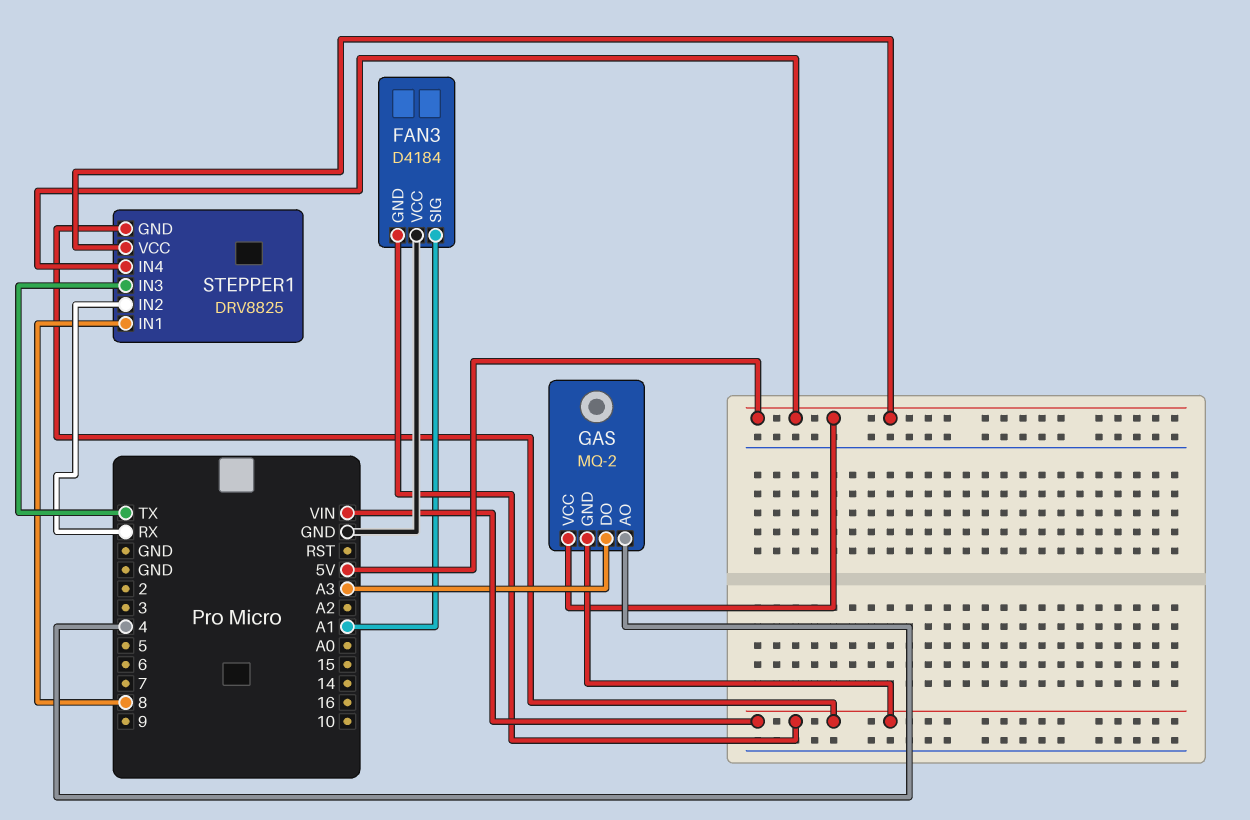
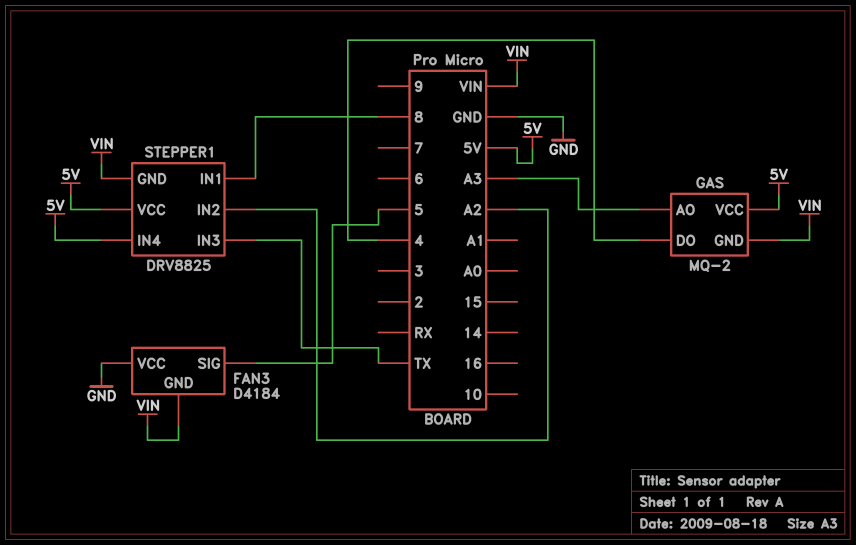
FAN3 pin SIG: A1 -> 5
GAS pin AO: 4 -> A3
GAS pin DO: A3 -> 4
STEPPER1 pin IN2: RX -> A2

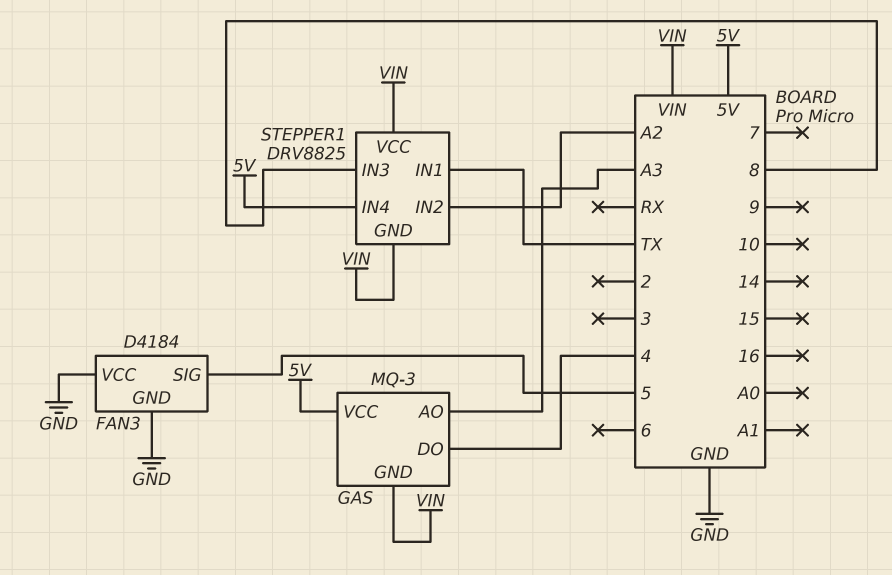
FAN3 pin GND: VIN -> GND
GAS: MQ-2 -> MQ-3
STEPPER1 pin IN1: 8 -> TX
STEPPER1 pin IN3: TX -> 8
STEPPER1 pin VCC: 5V -> VIN

